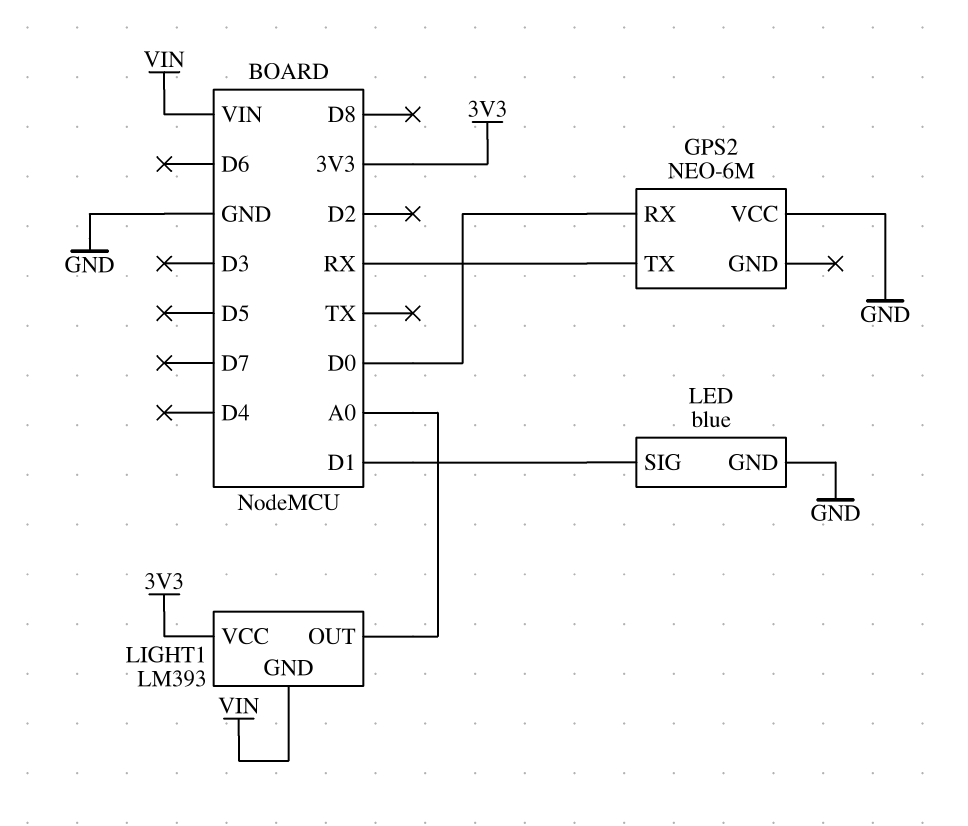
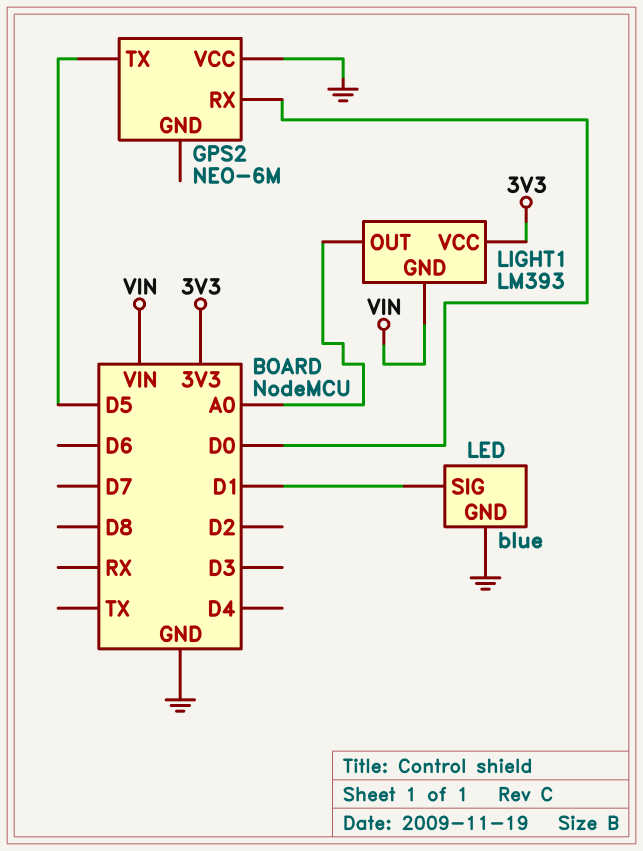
GPS2 pin TX: RX -> D5

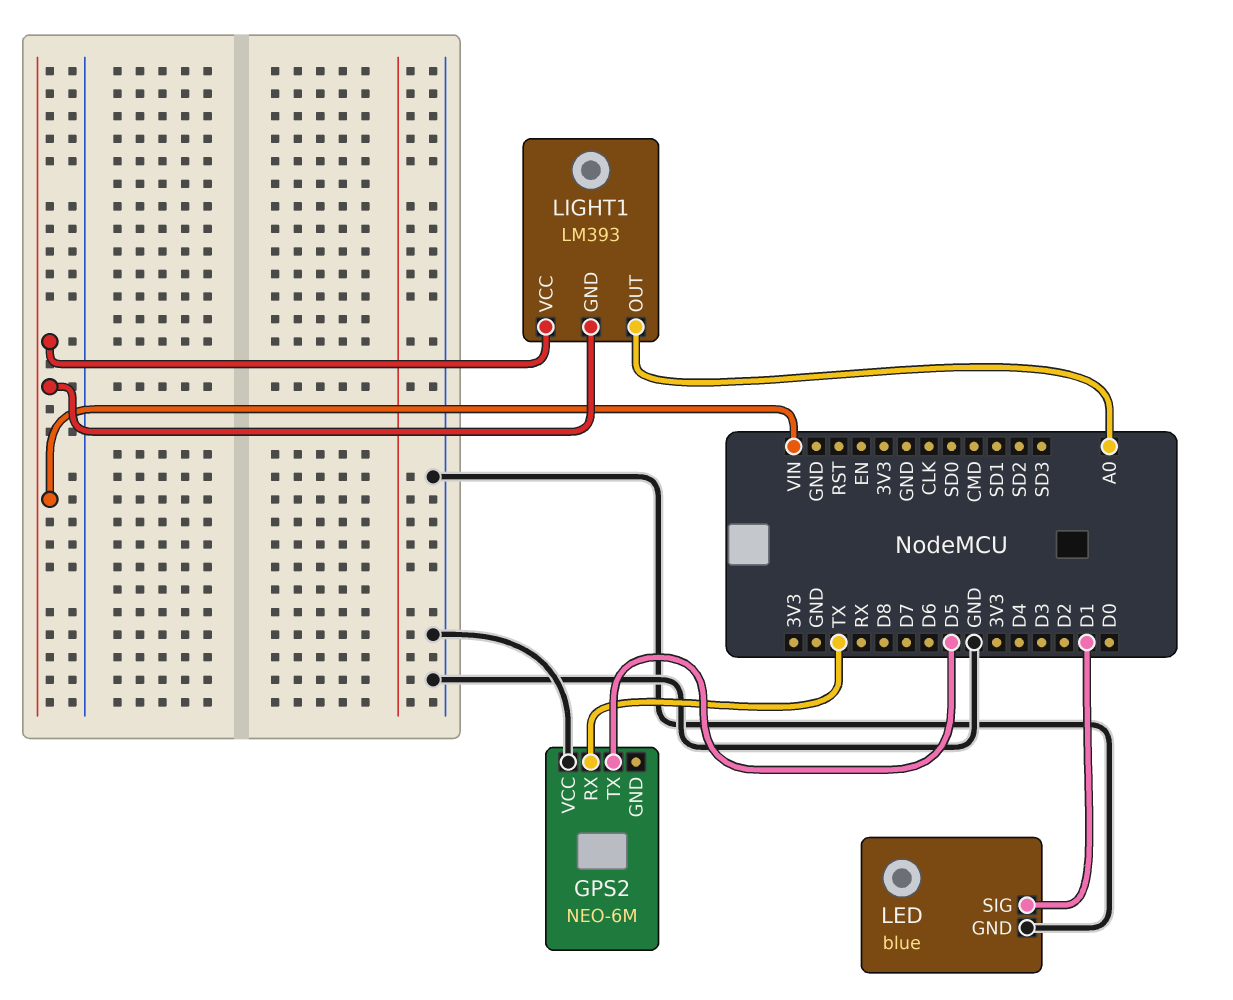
GPS2 pin RX: D0 -> TX
LIGHT1 pin VCC: 3V3 -> VIN

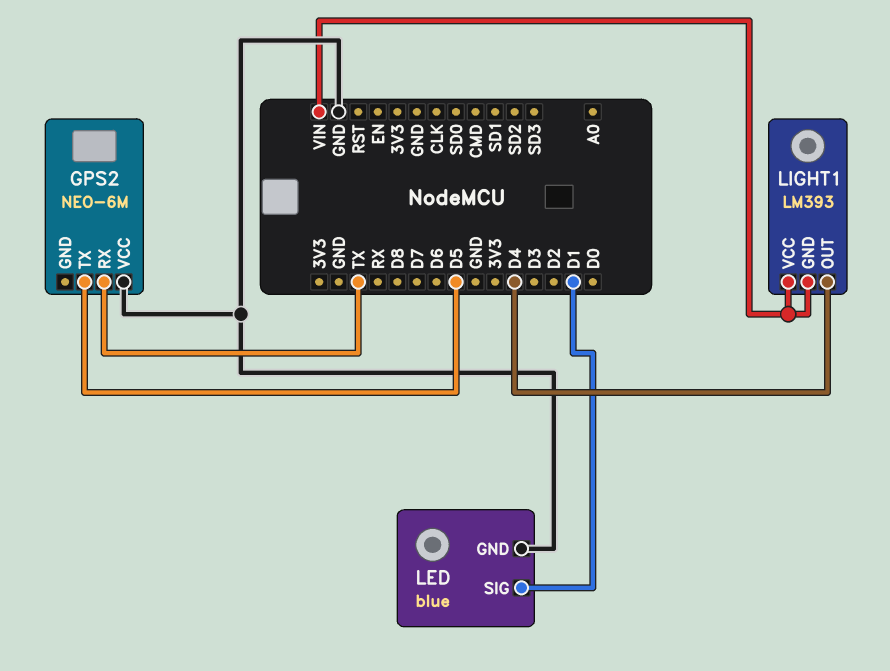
LIGHT1 pin OUT: A0 -> D4

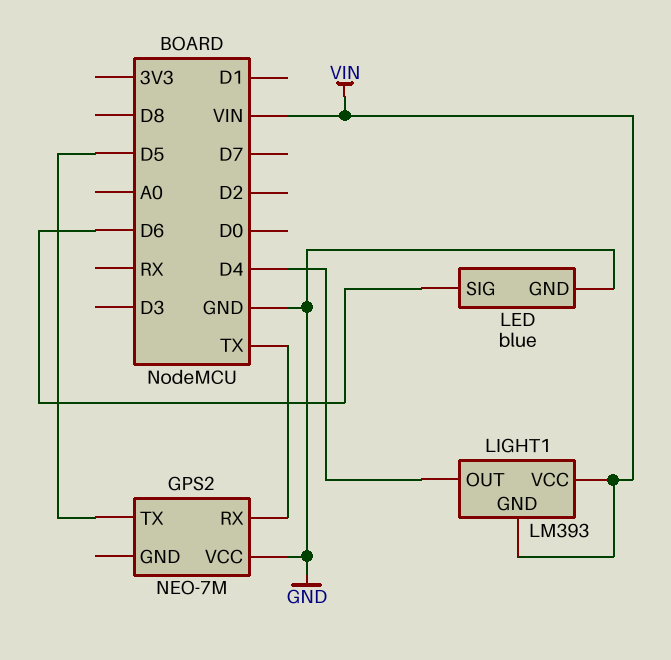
GPS2: NEO-6M -> NEO-7M
LED pin SIG: D1 -> D6

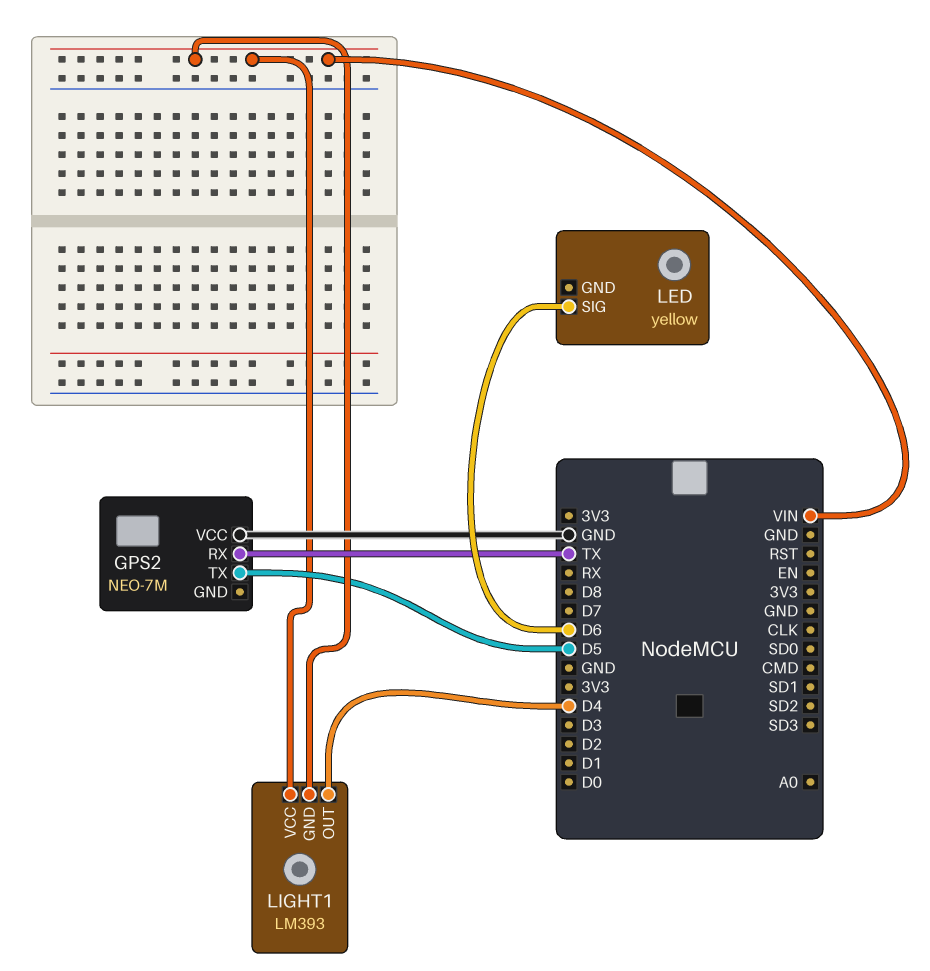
LED: blue -> yellow
LED pin GND: GND -> none

